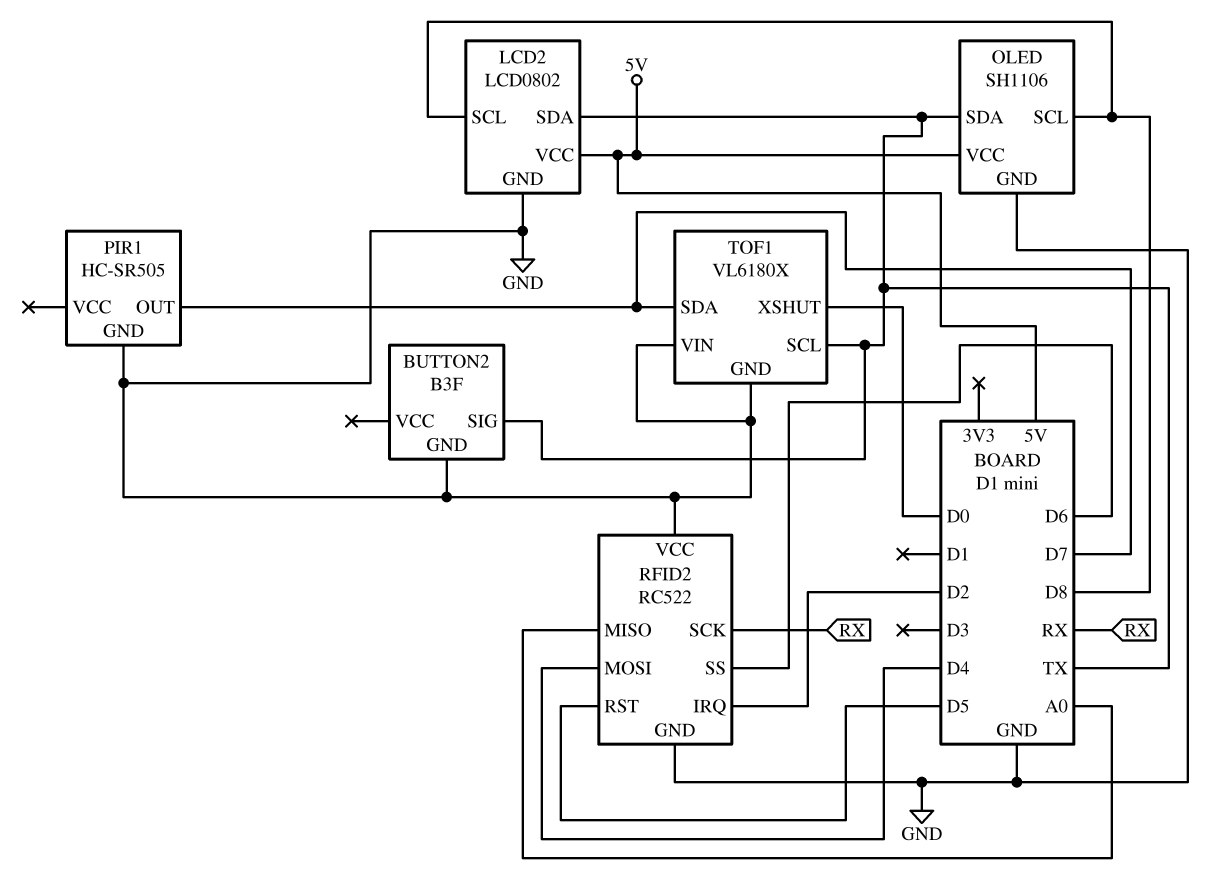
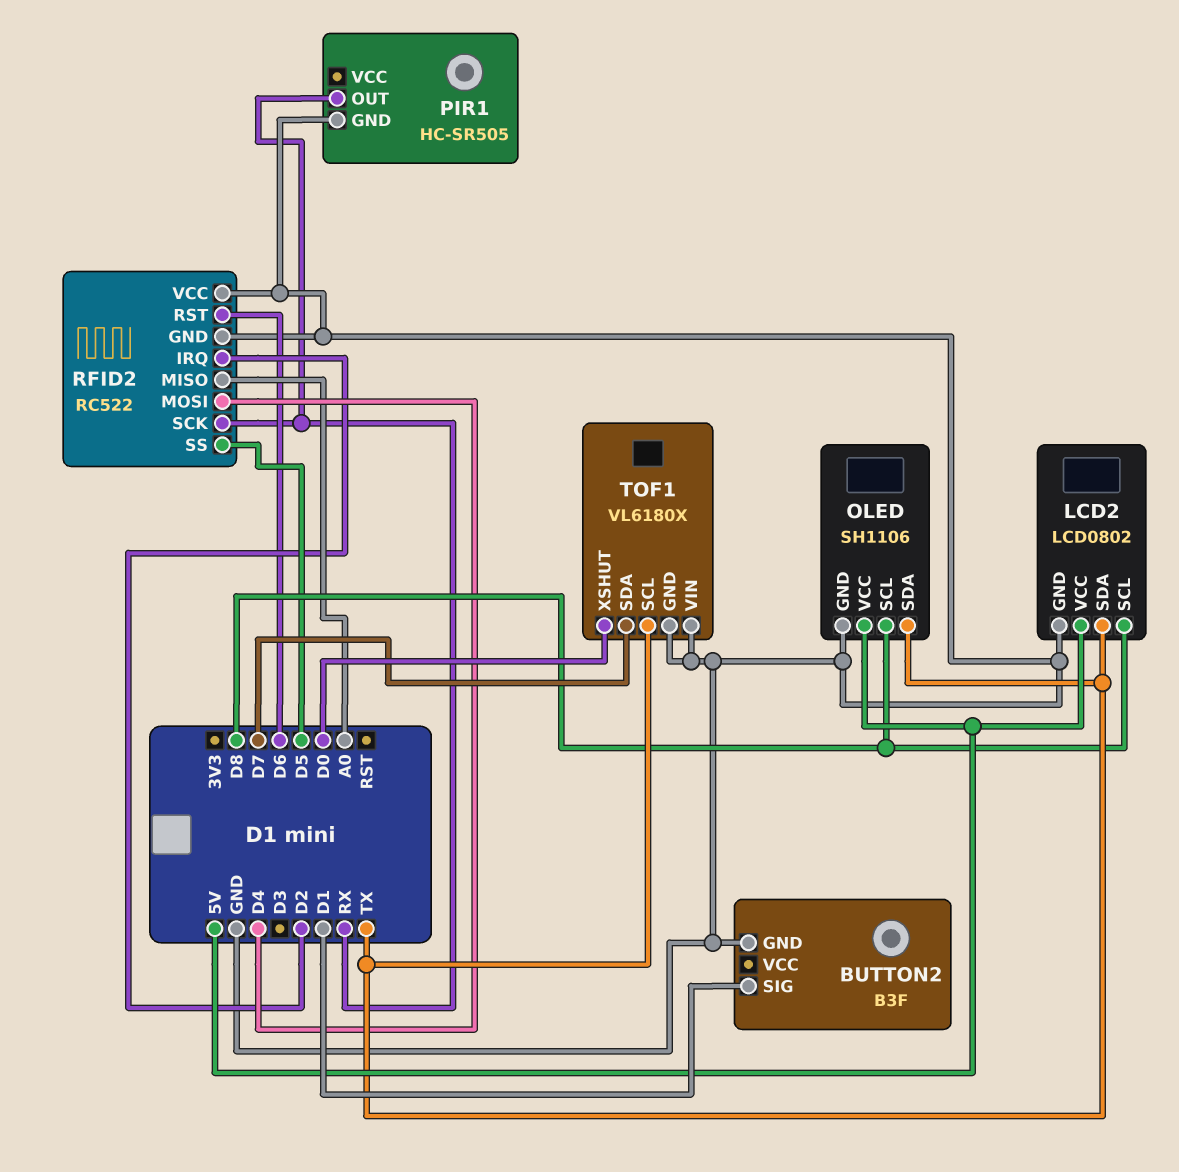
BUTTON2 pin SIG: TX -> D1
PIR1 pin OUT: D7 -> RX
RFID2 pin RST: D5 -> D6
RFID2 pin SS: D6 -> D5

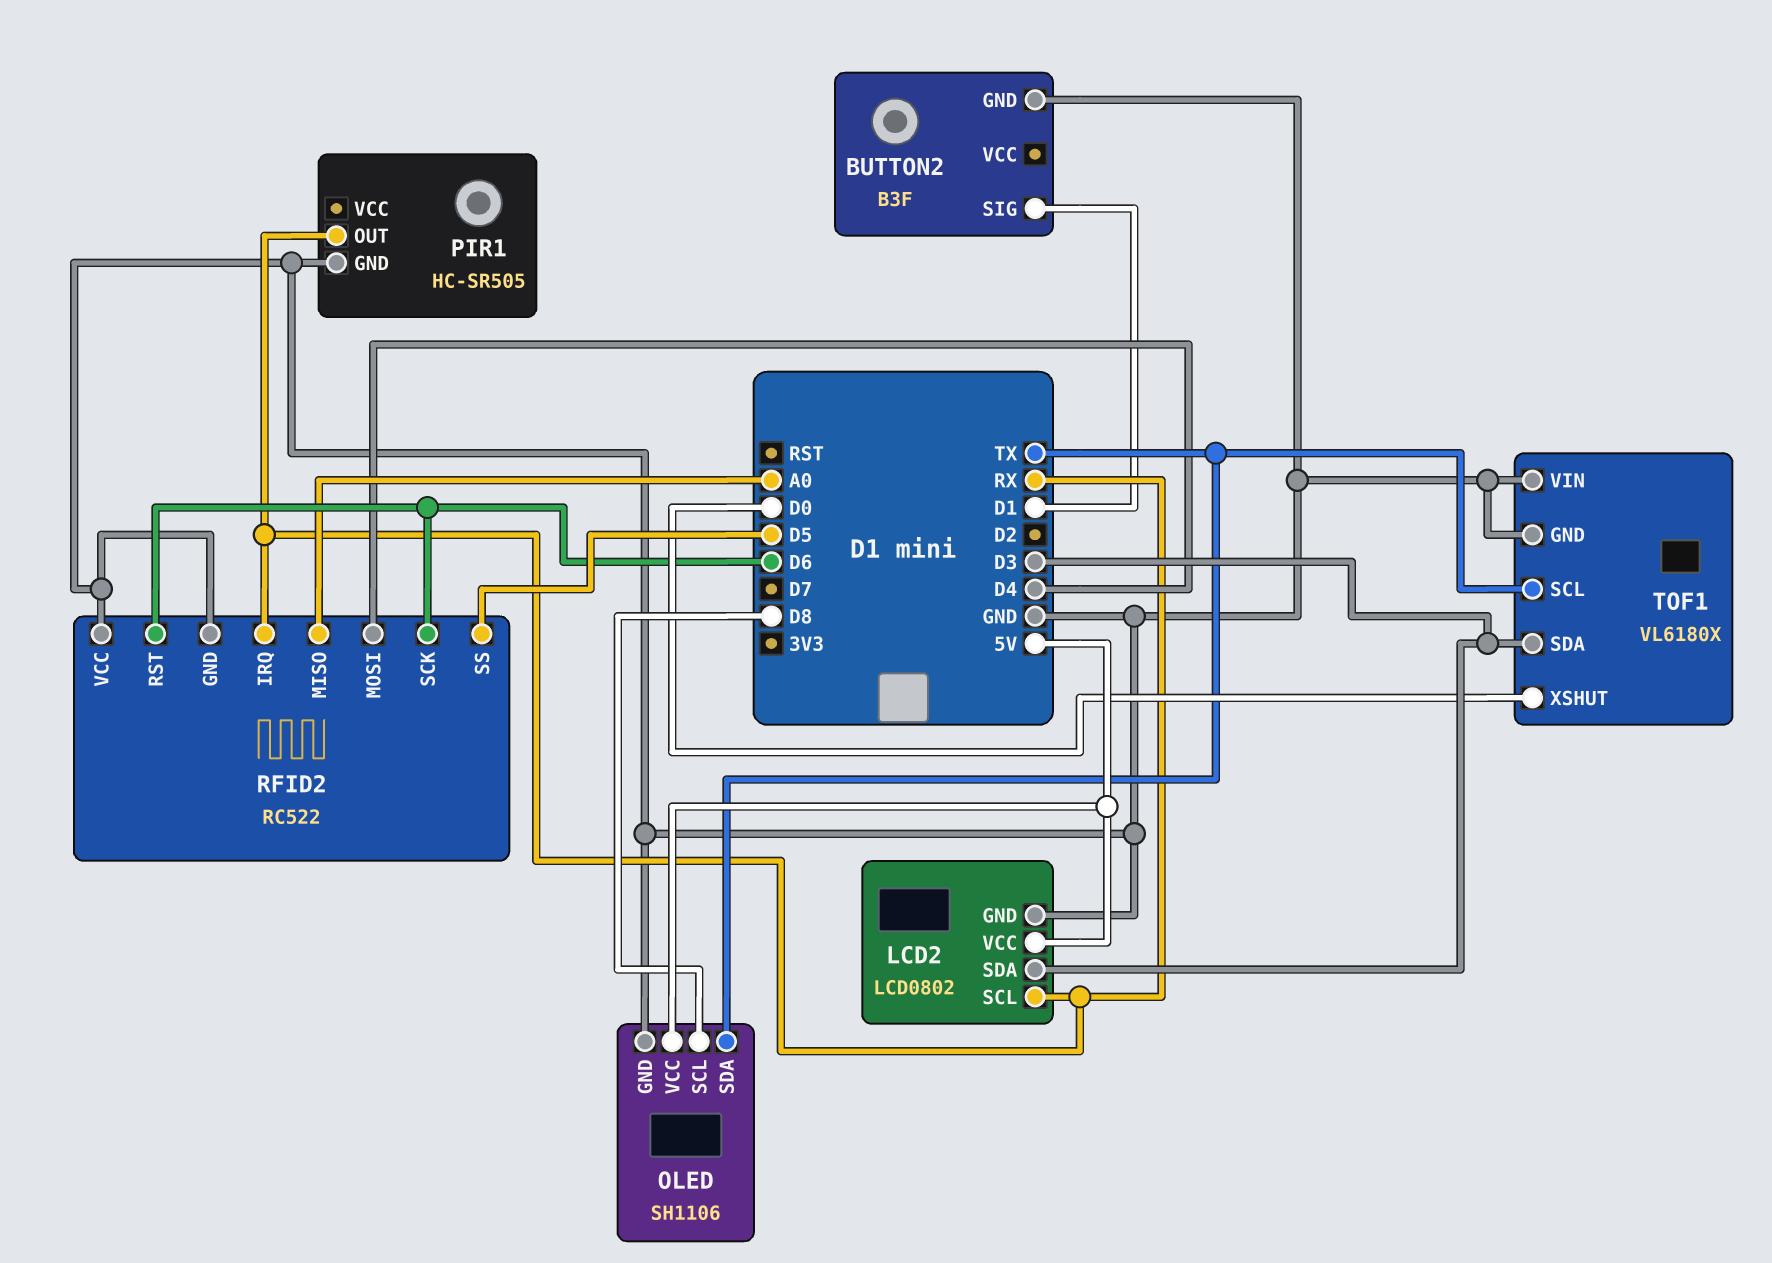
LCD2 pin SCL: D8 -> RX
LCD2 pin SDA: TX -> D3
RFID2 pin IRQ: D2 -> RX
RFID2 pin SCK: RX -> D6
TOF1 pin SDA: D7 -> D3

